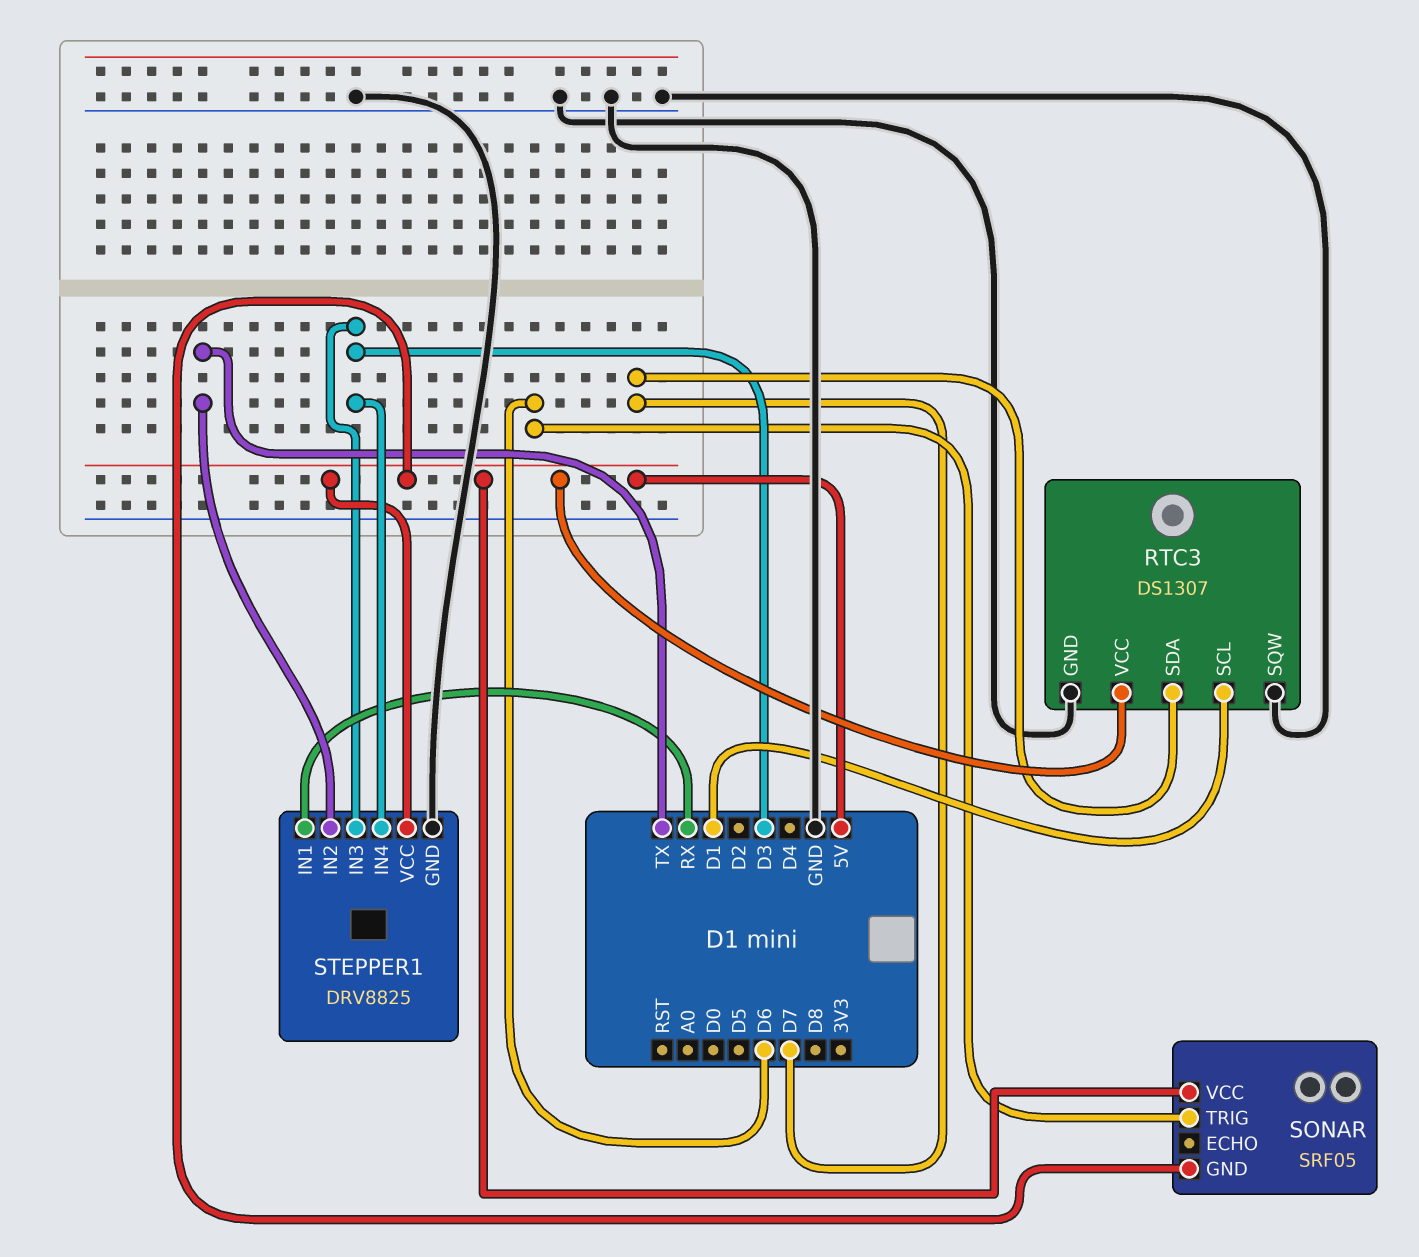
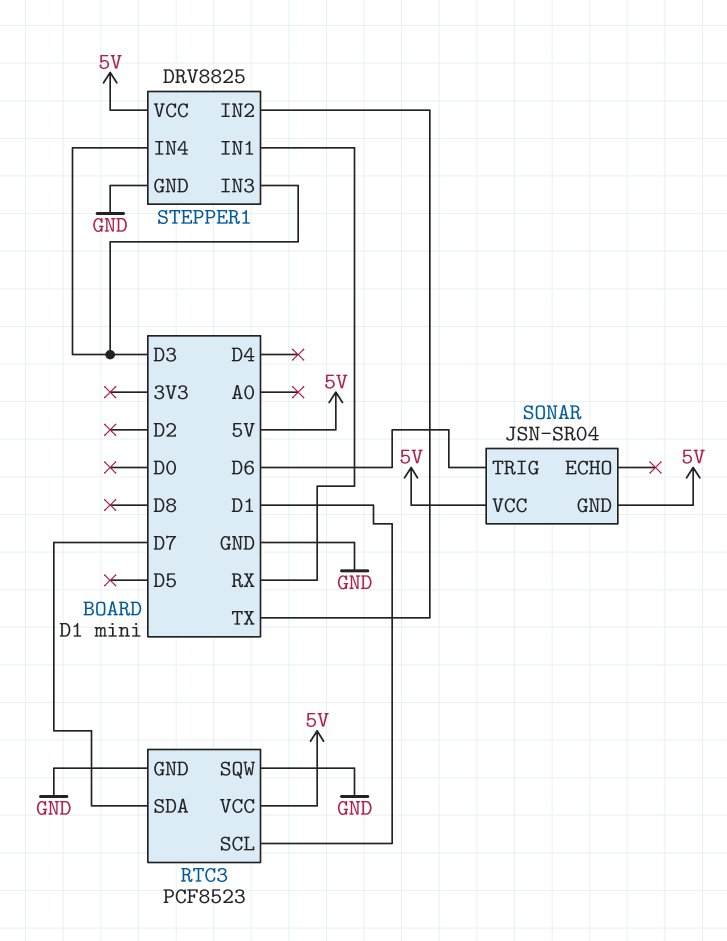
RTC3: DS1307 -> PCF8523
SONAR: SRF05 -> JSN-SR04

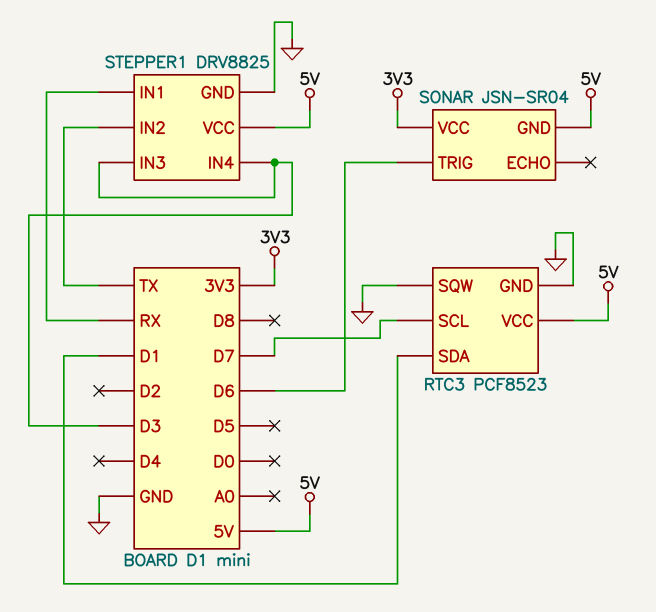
RTC3 pin SCL: D1 -> D7
RTC3 pin SDA: D7 -> D1
SONAR pin VCC: 5V -> 3V3

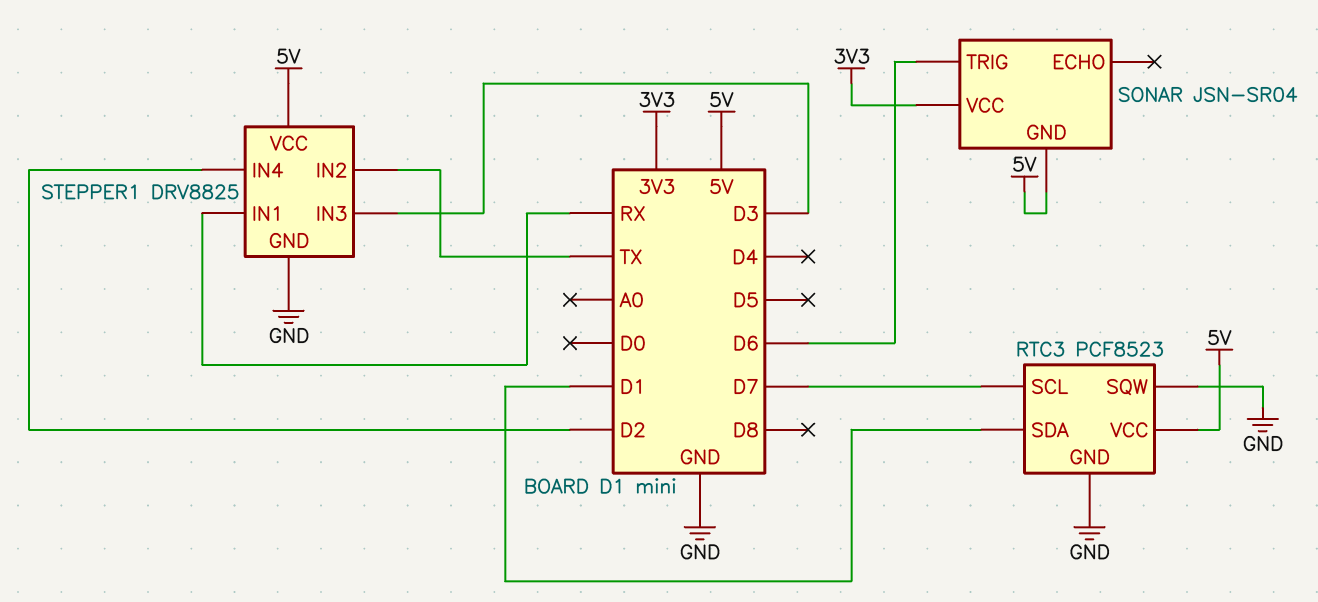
STEPPER1 pin IN4: D3 -> D2

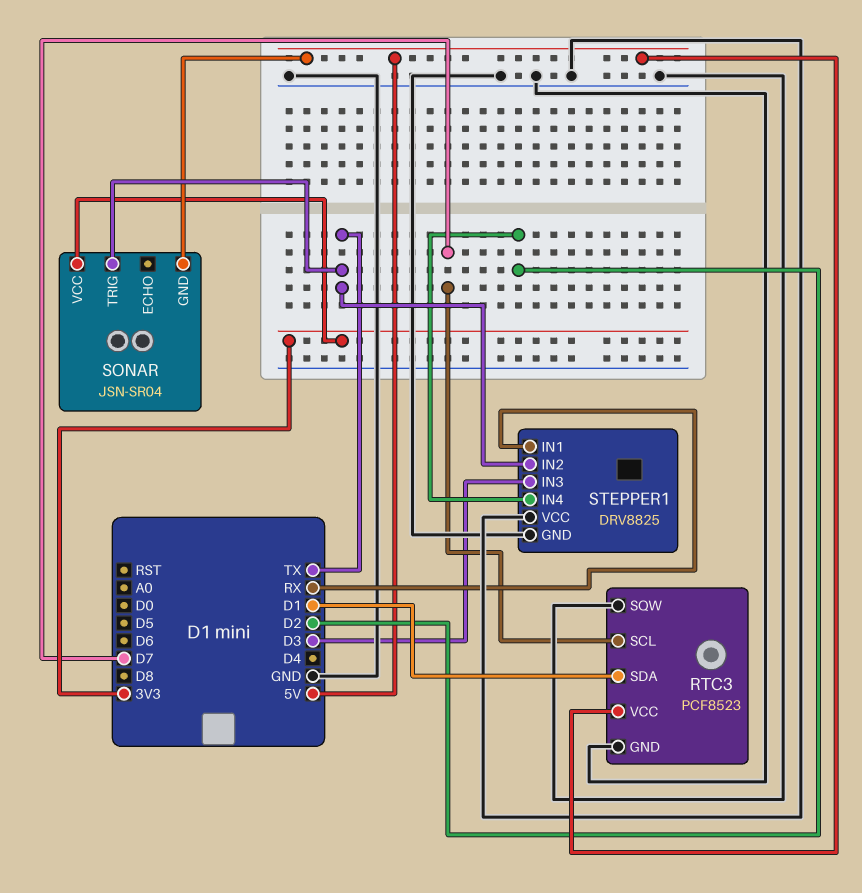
SONAR pin TRIG: D6 -> TX
STEPPER1 pin VCC: 5V -> GND

